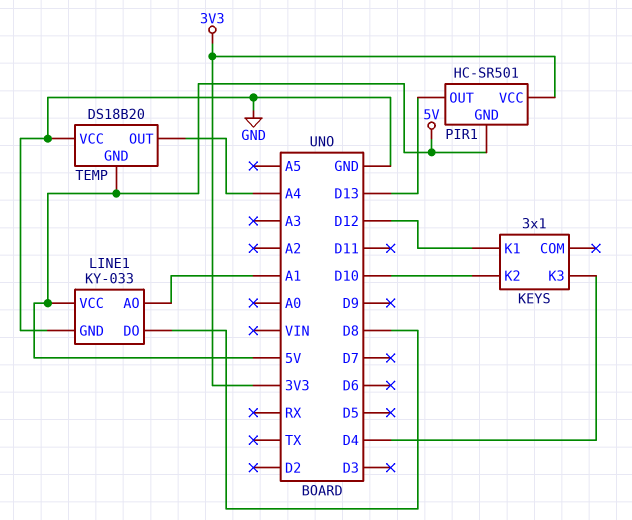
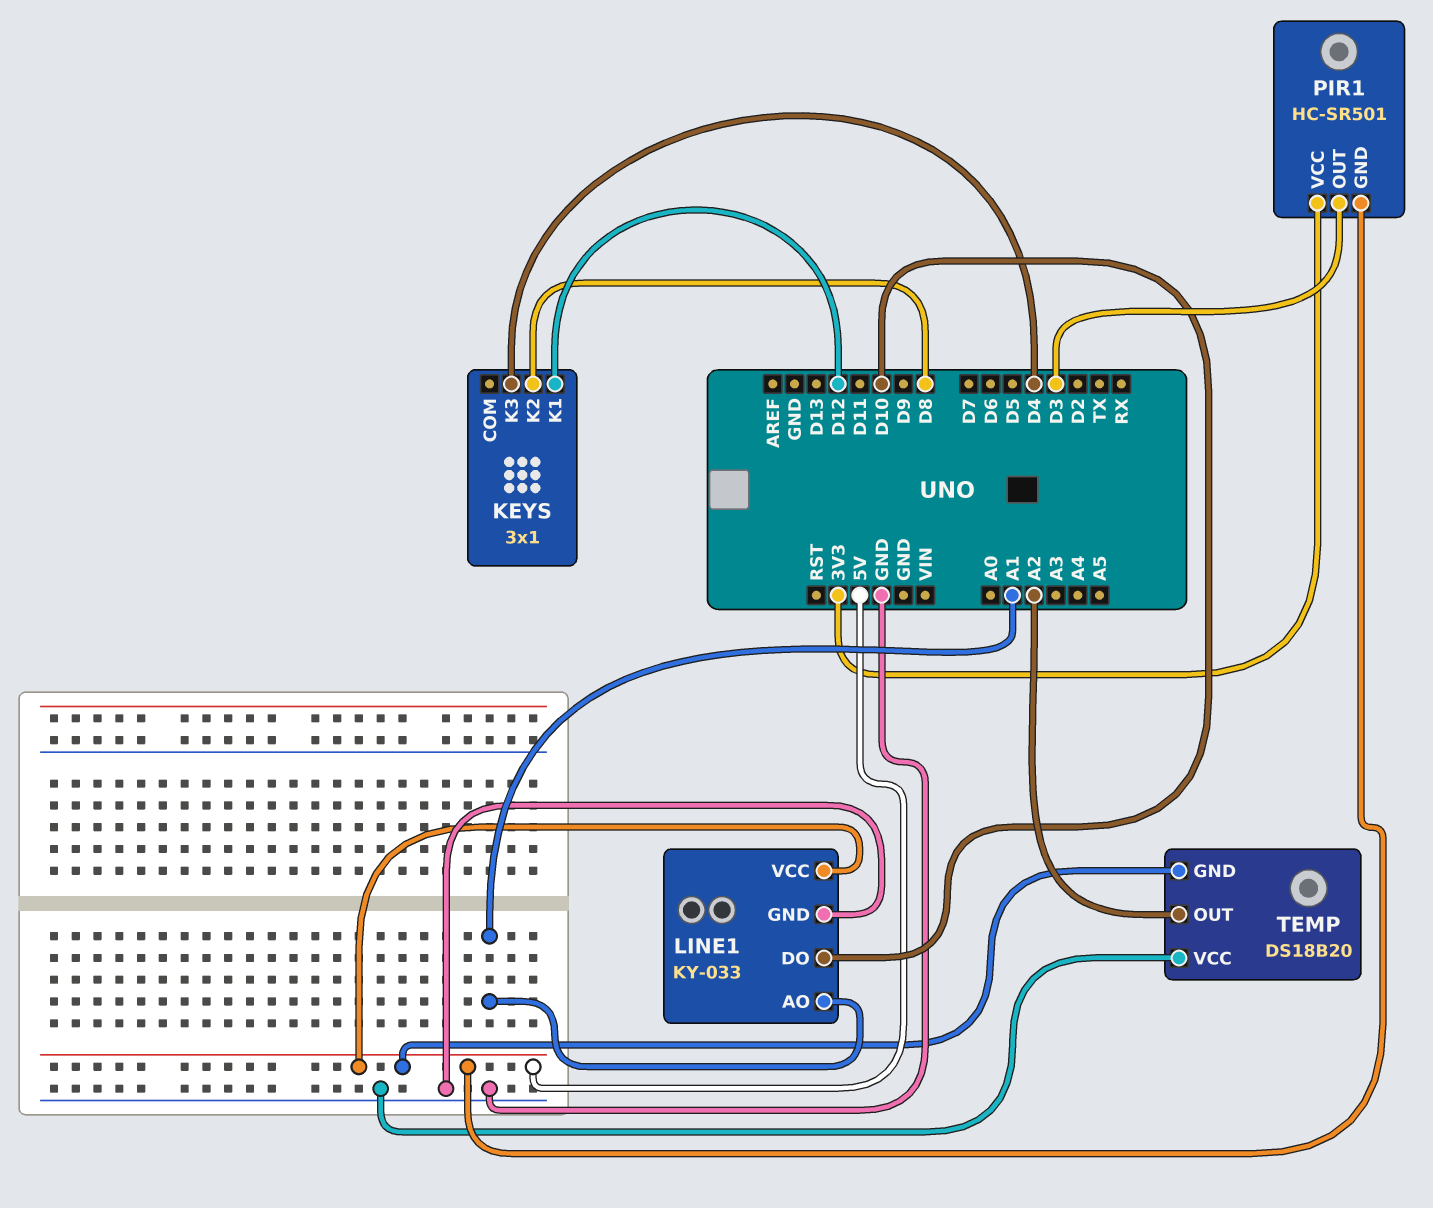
KEYS pin K2: D10 -> D8
LINE1 pin DO: D8 -> D10
PIR1 pin OUT: D13 -> D3
TEMP pin OUT: A4 -> A2

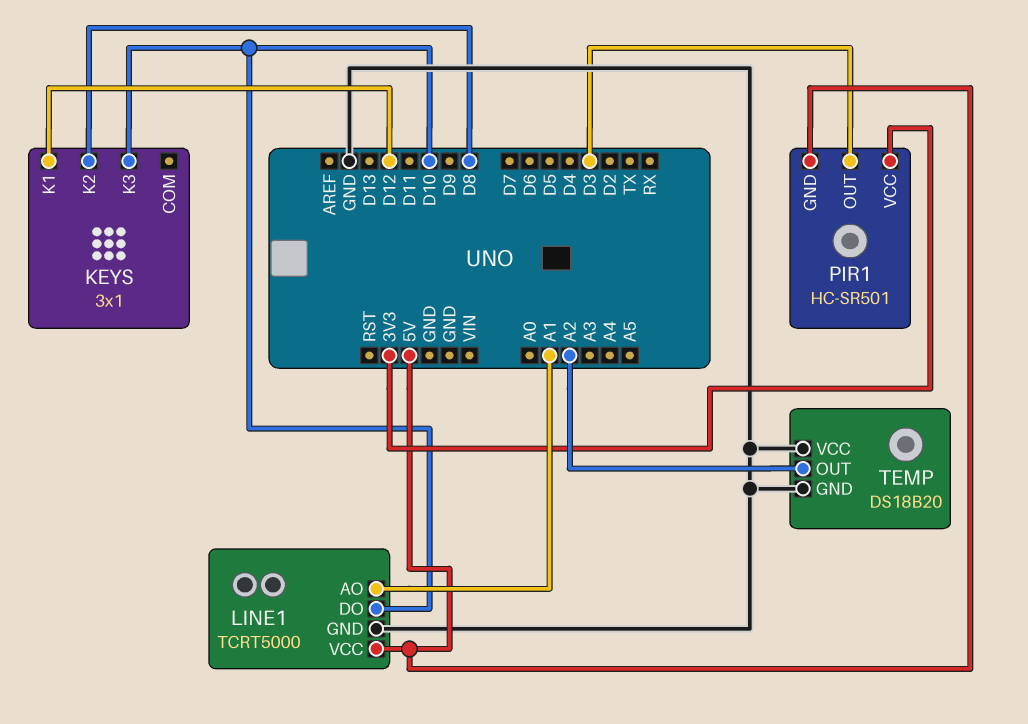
KEYS pin K3: D4 -> D10
LINE1: KY-033 -> TCRT5000
TEMP pin GND: 5V -> GND

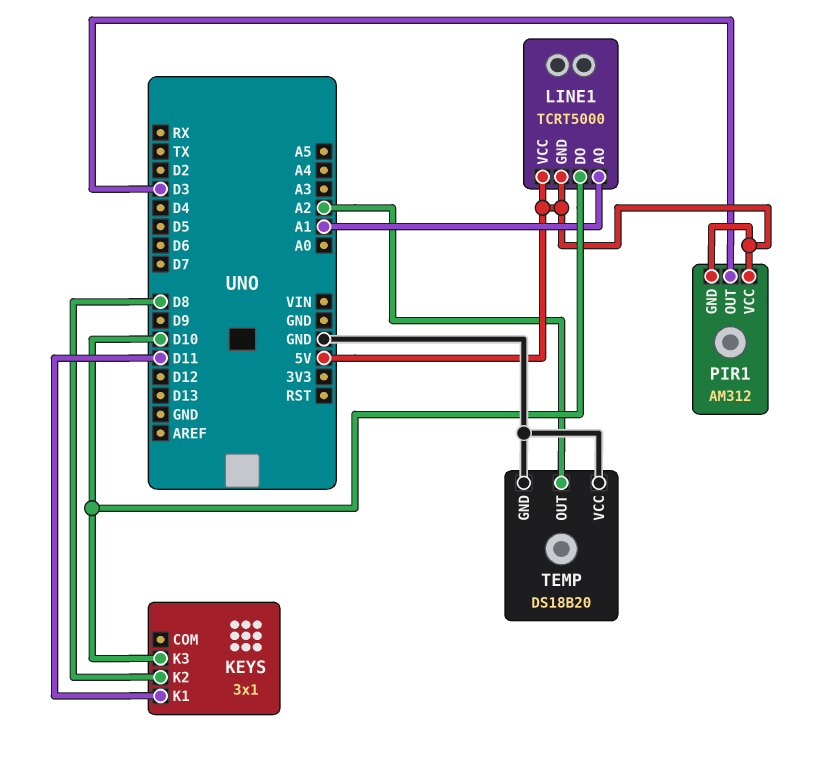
KEYS pin K1: D12 -> D11
LINE1 pin GND: GND -> 5V
PIR1: HC-SR501 -> AM312
PIR1 pin VCC: 3V3 -> 5V

